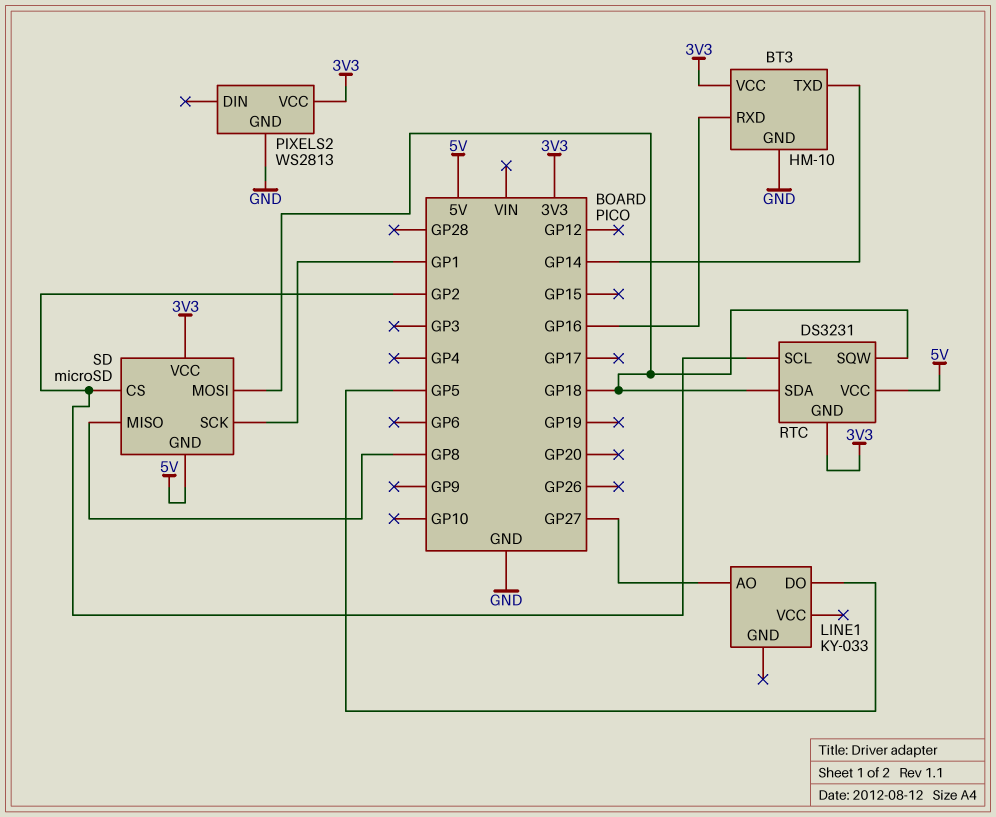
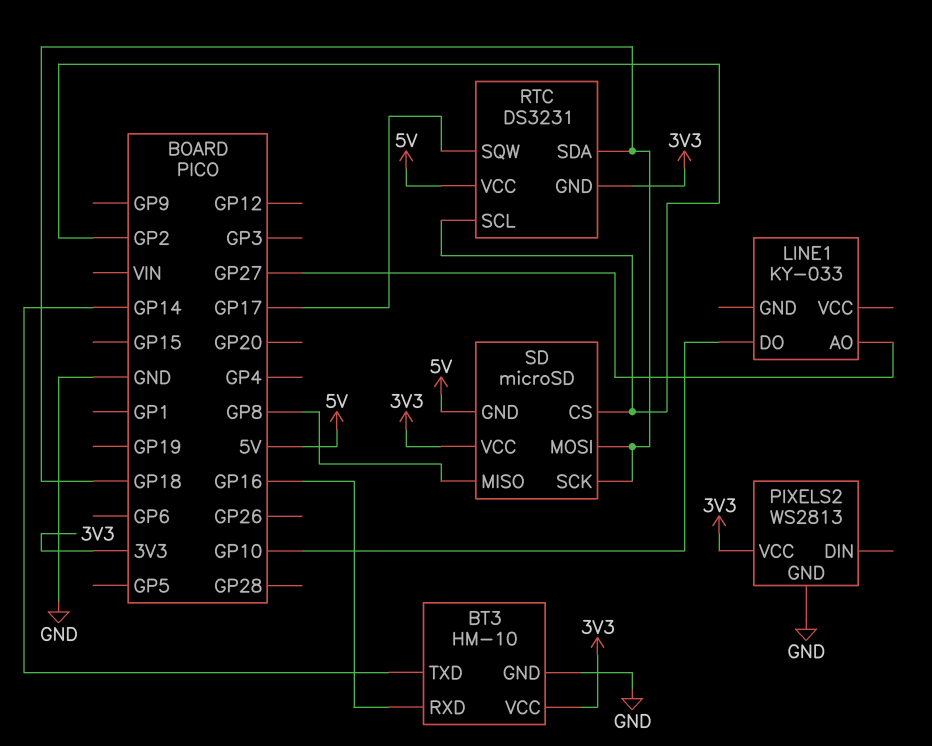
LINE1 pin DO: GP5 -> GP10
RTC pin SQW: GP18 -> GP17
SD pin SCK: GP1 -> GP18

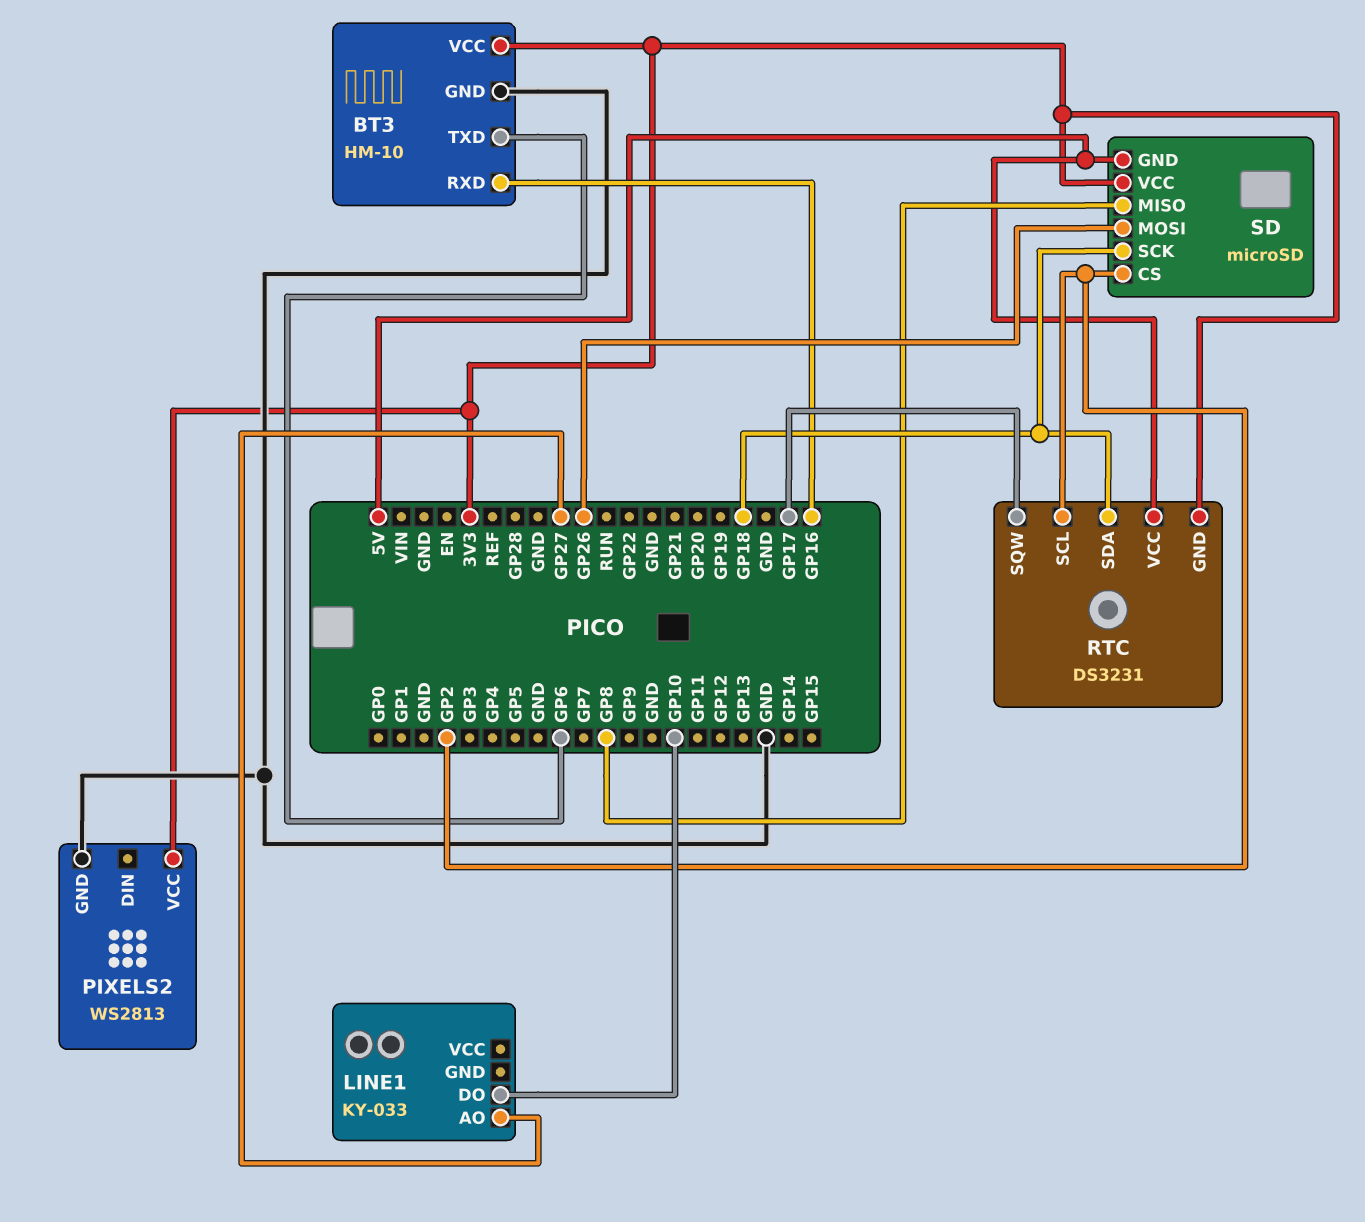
BT3 pin TXD: GP14 -> GP6
SD pin MOSI: GP18 -> GP26

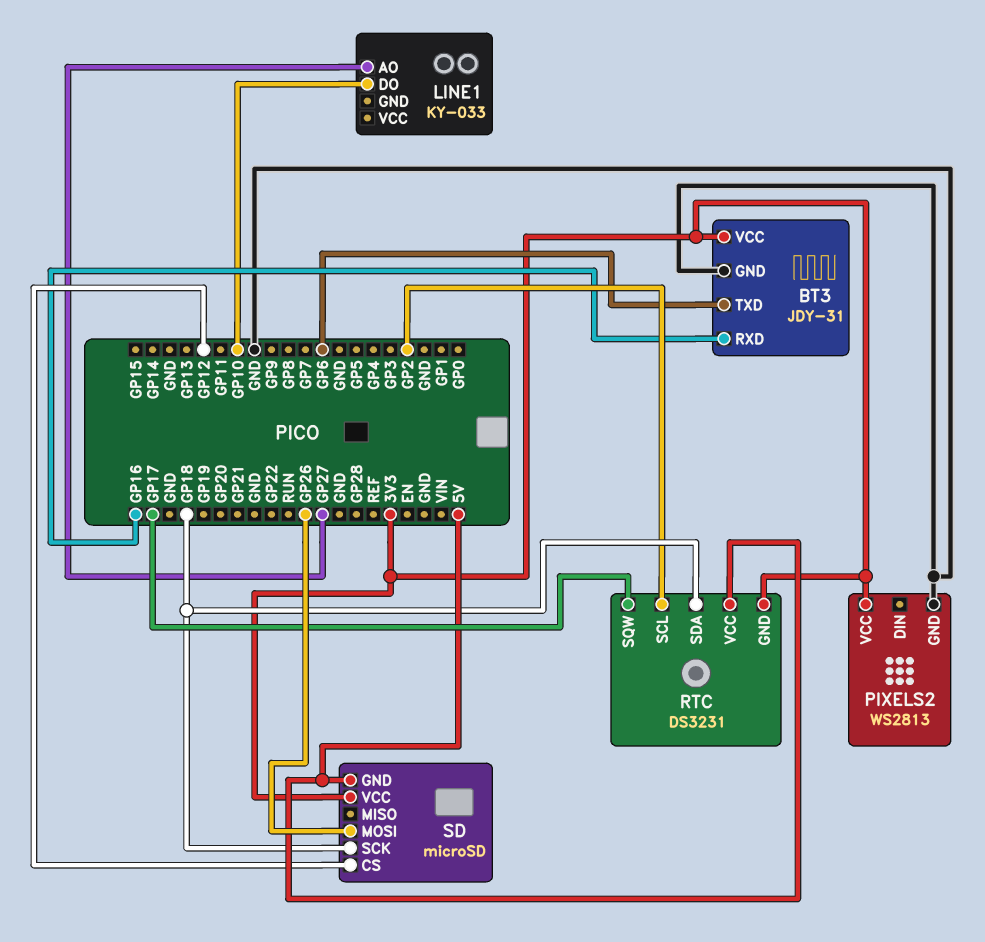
BT3: HM-10 -> JDY-31
SD pin CS: GP2 -> GP12
SD pin MISO: GP8 -> none

